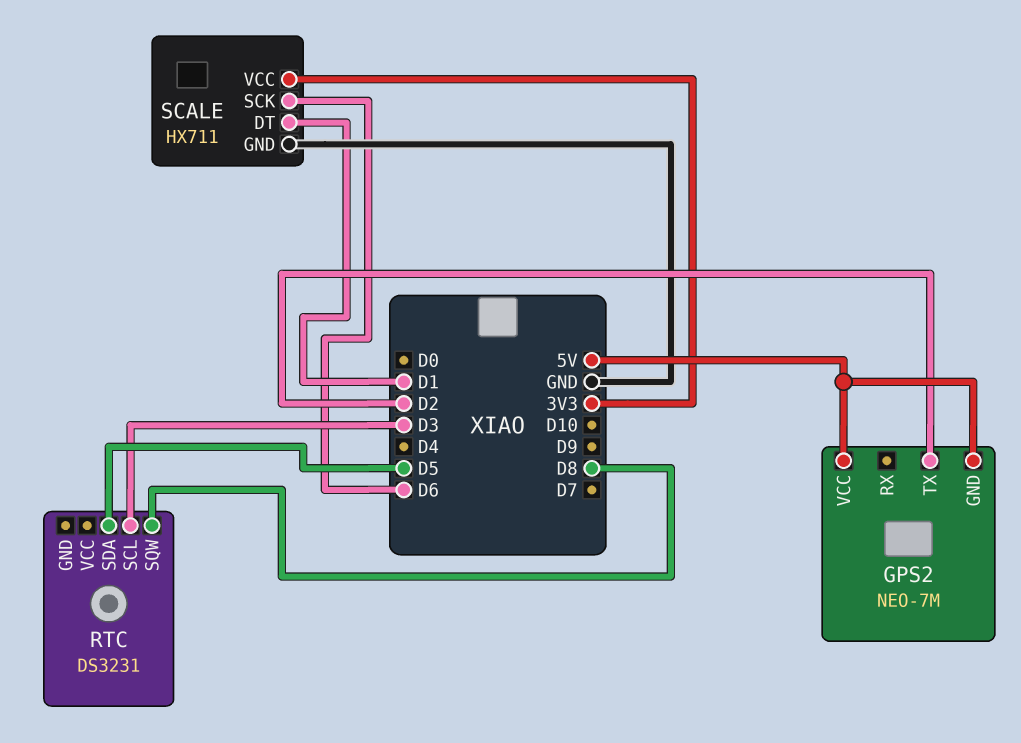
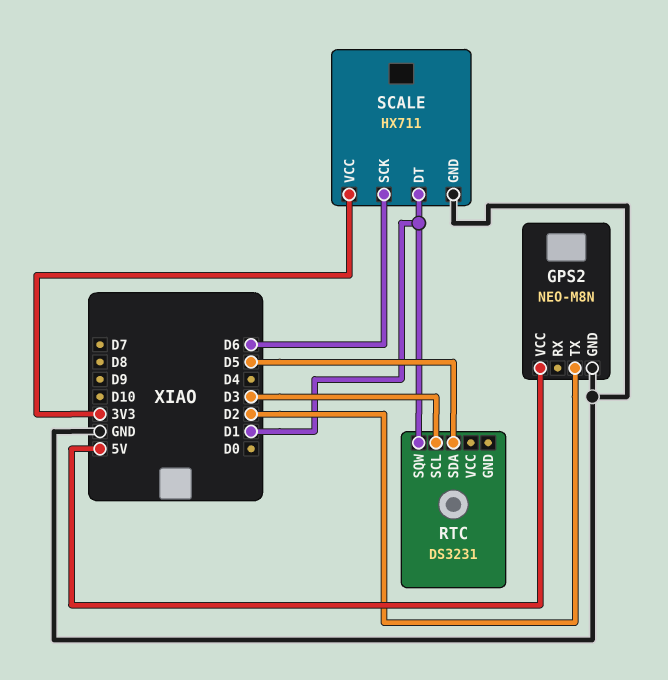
GPS2: NEO-7M -> NEO-M8N
GPS2 pin GND: 5V -> GND
RTC pin SQW: D8 -> D1

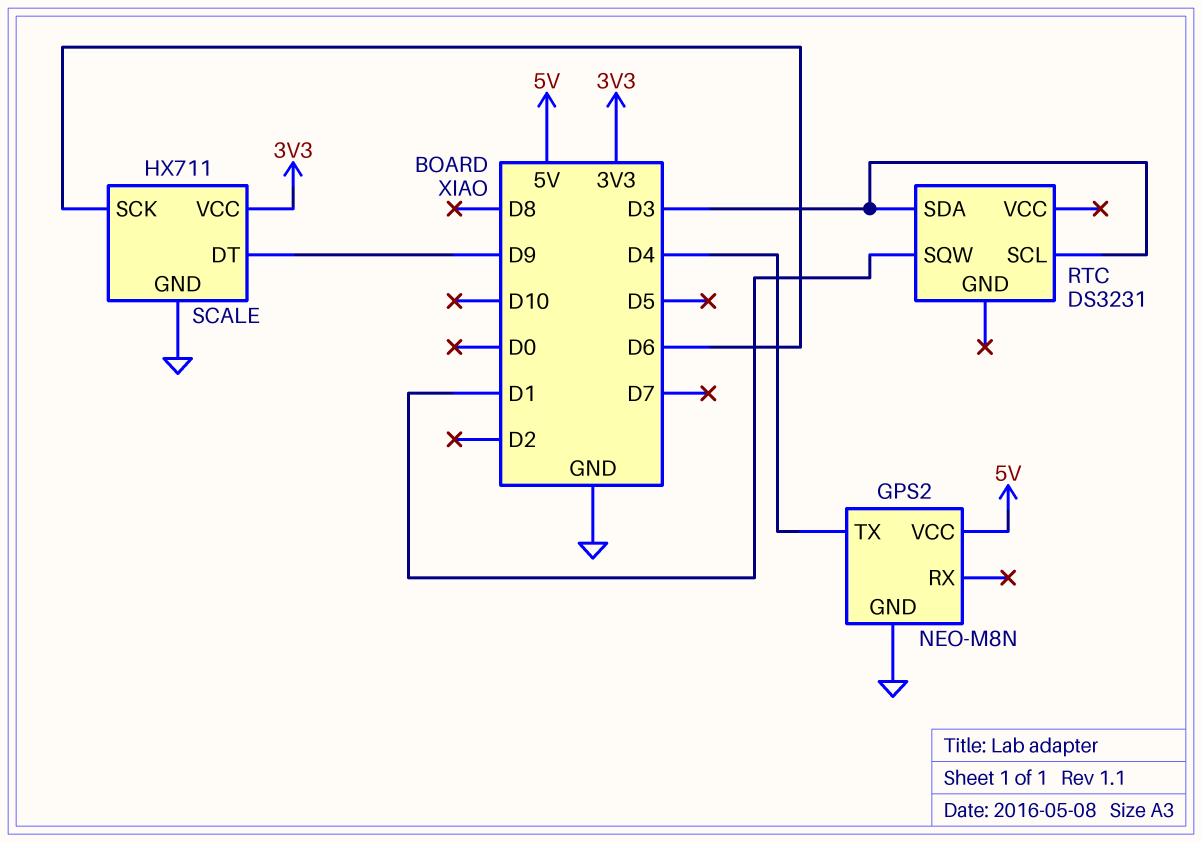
GPS2 pin TX: D2 -> D4
RTC pin SDA: D5 -> D3
SCALE pin DT: D1 -> D9

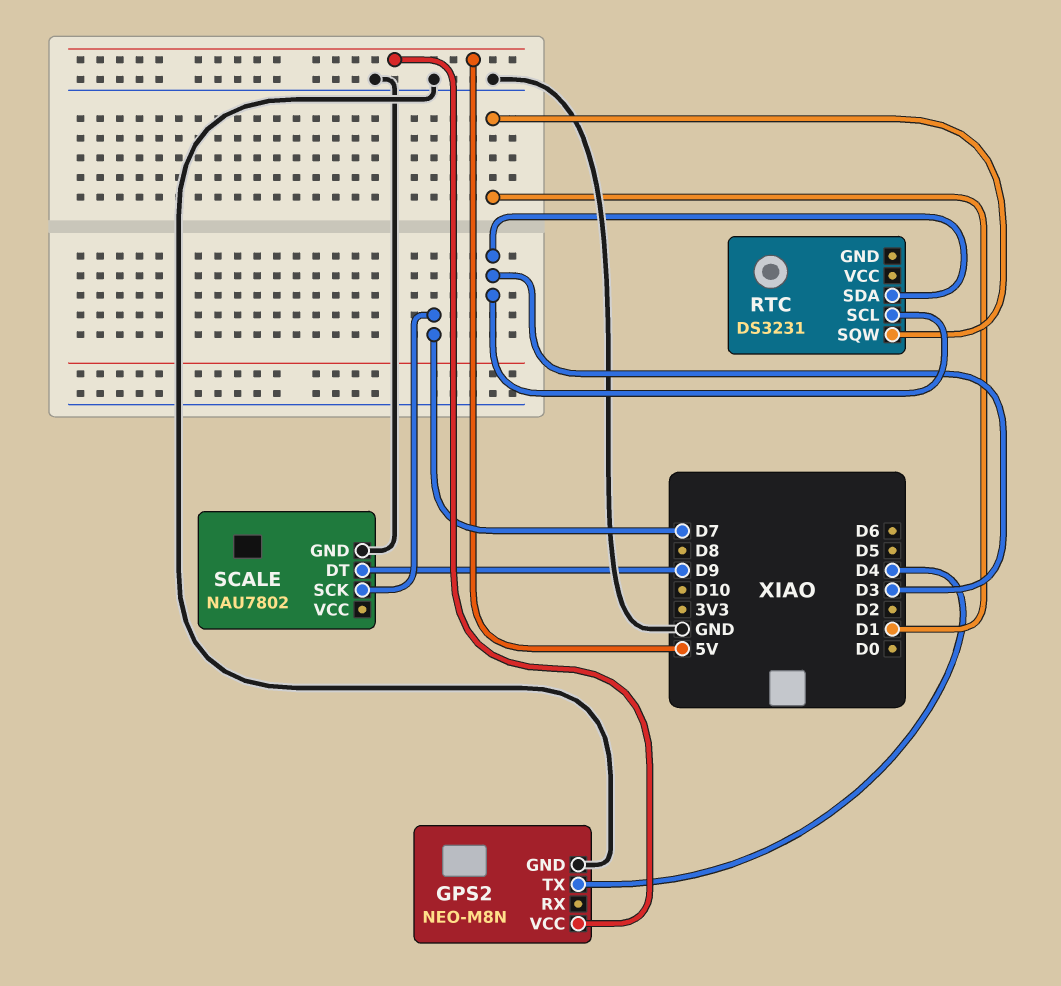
SCALE: HX711 -> NAU7802
SCALE pin SCK: D6 -> D7
SCALE pin VCC: 3V3 -> none

